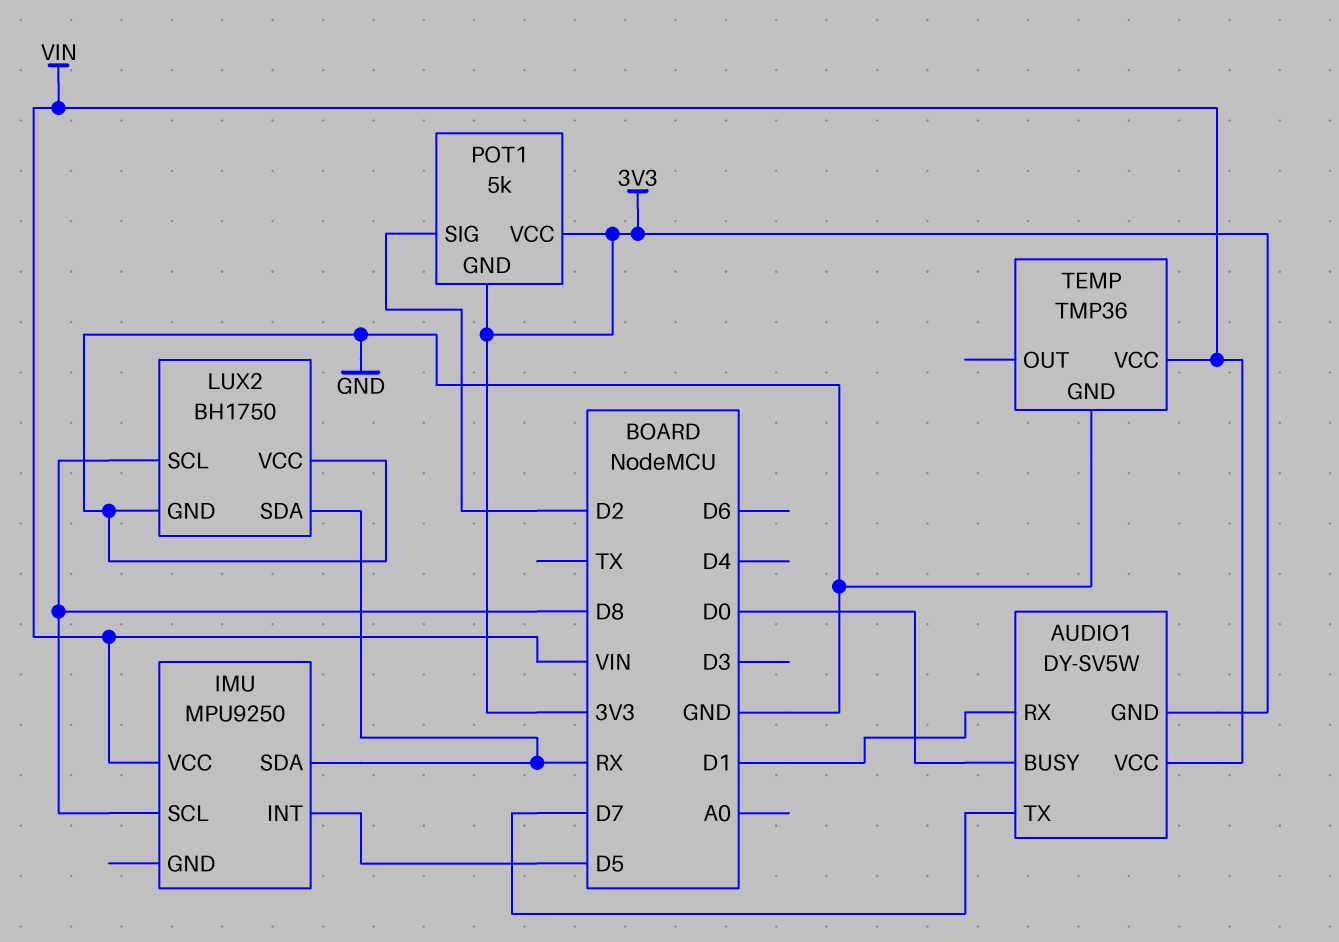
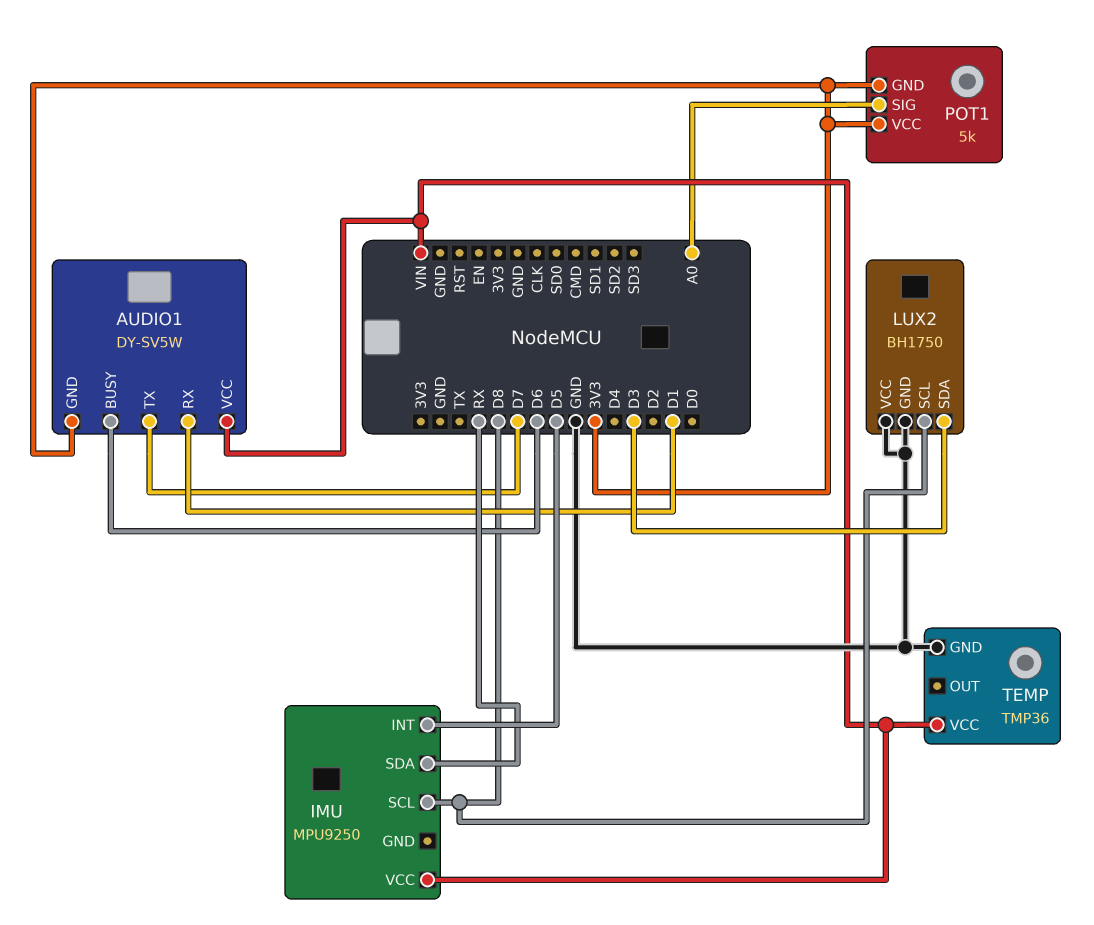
AUDIO1 pin BUSY: D0 -> D6
LUX2 pin SDA: RX -> D3
POT1 pin SIG: D2 -> A0

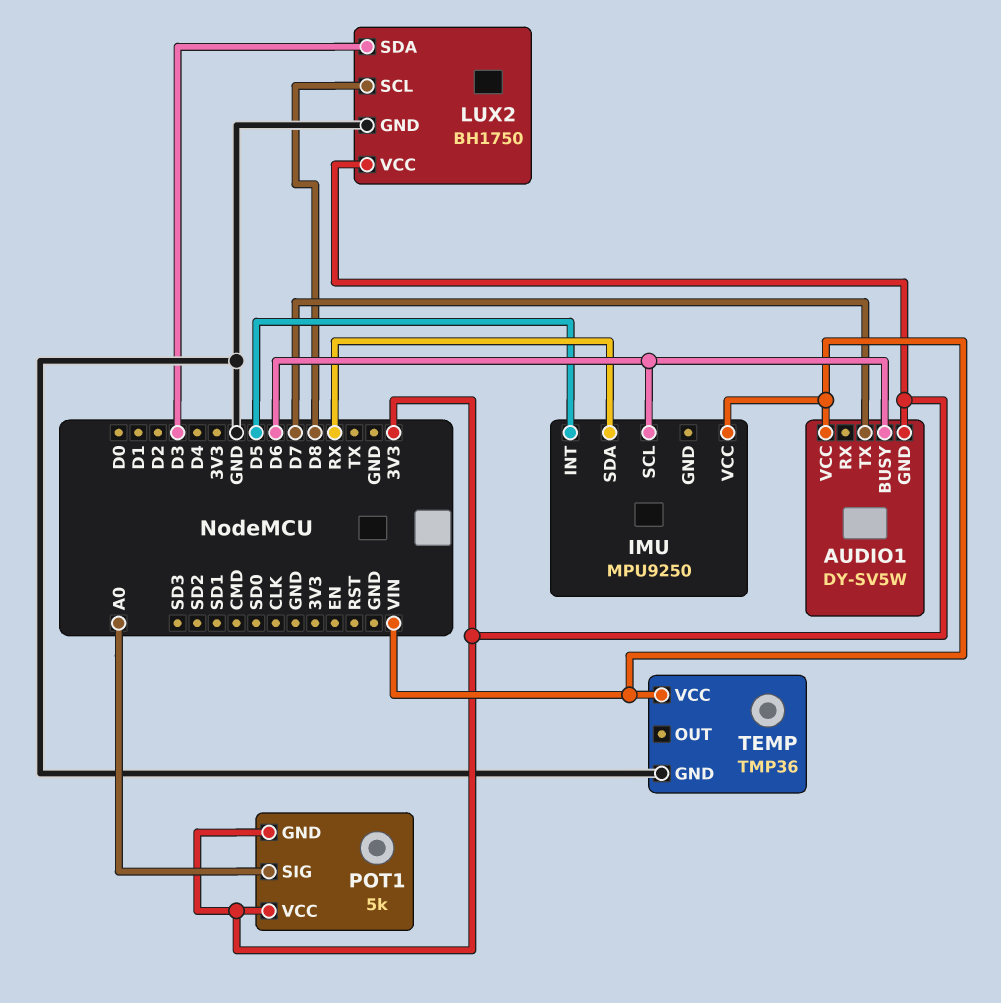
AUDIO1 pin RX: D1 -> none
IMU pin SCL: D8 -> D6
LUX2 pin VCC: GND -> 3V3

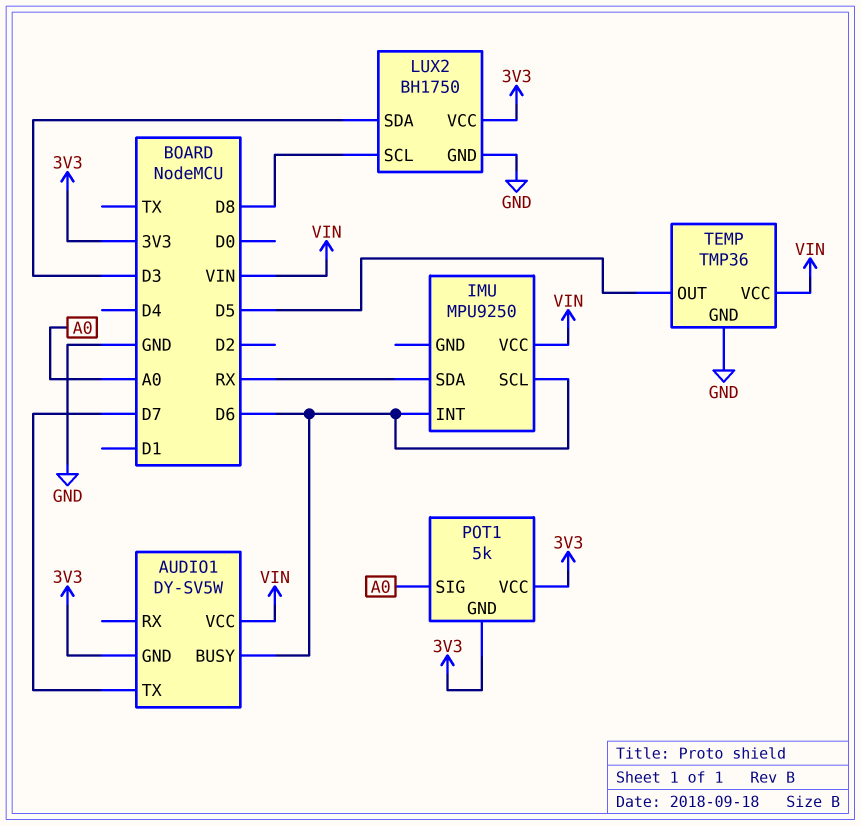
IMU pin INT: D5 -> D6
TEMP pin OUT: none -> D5

